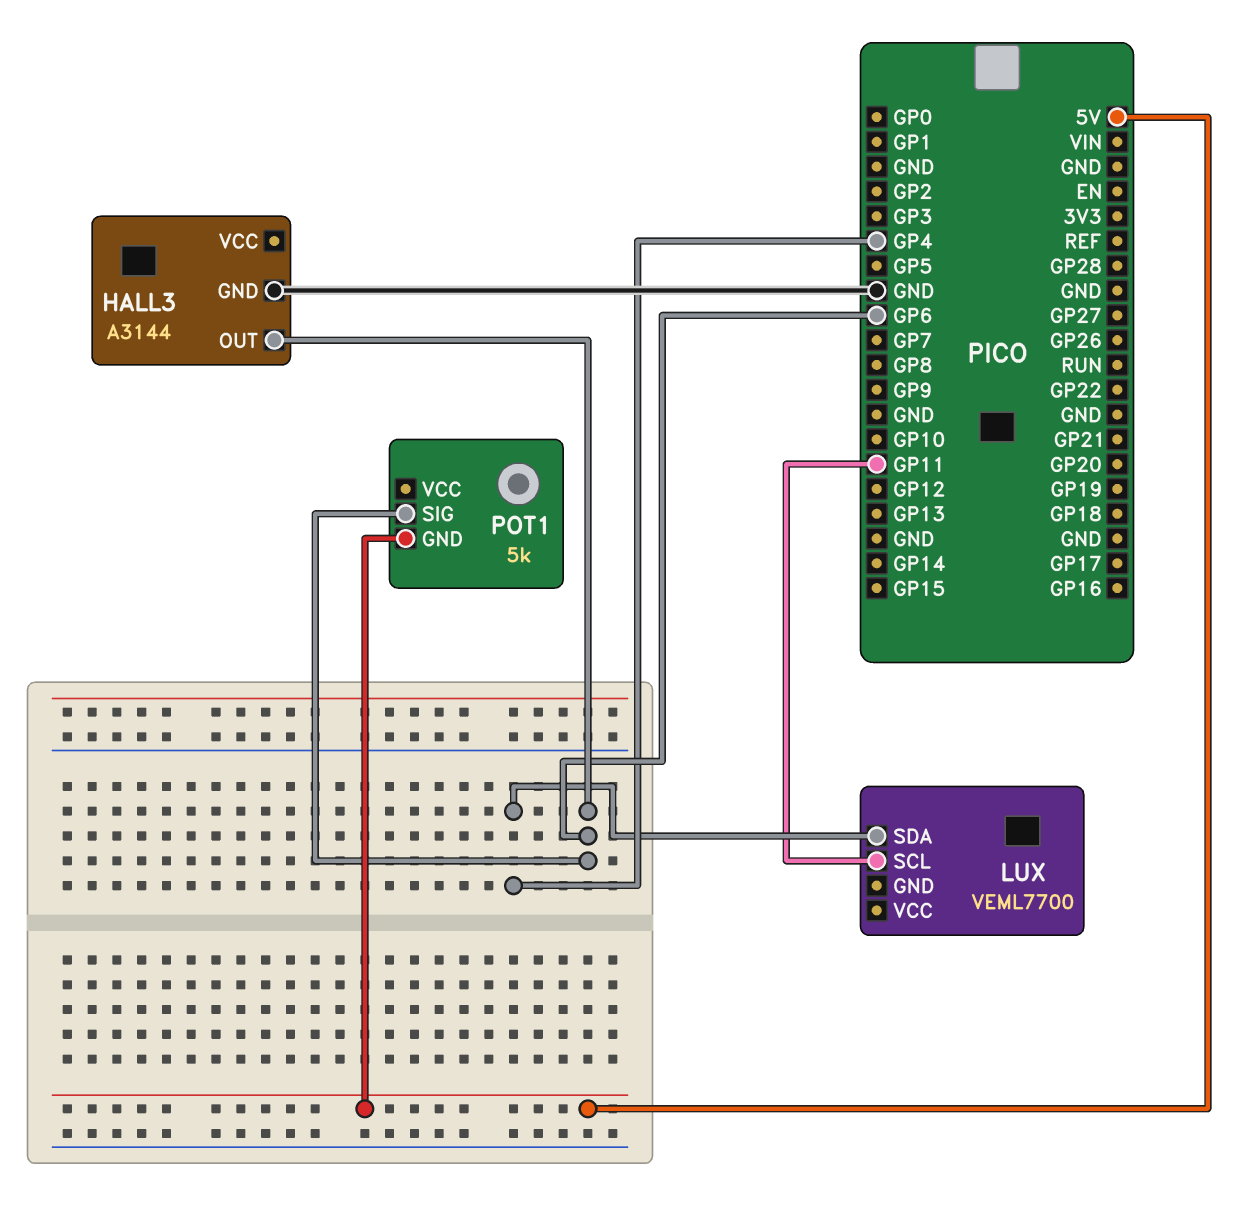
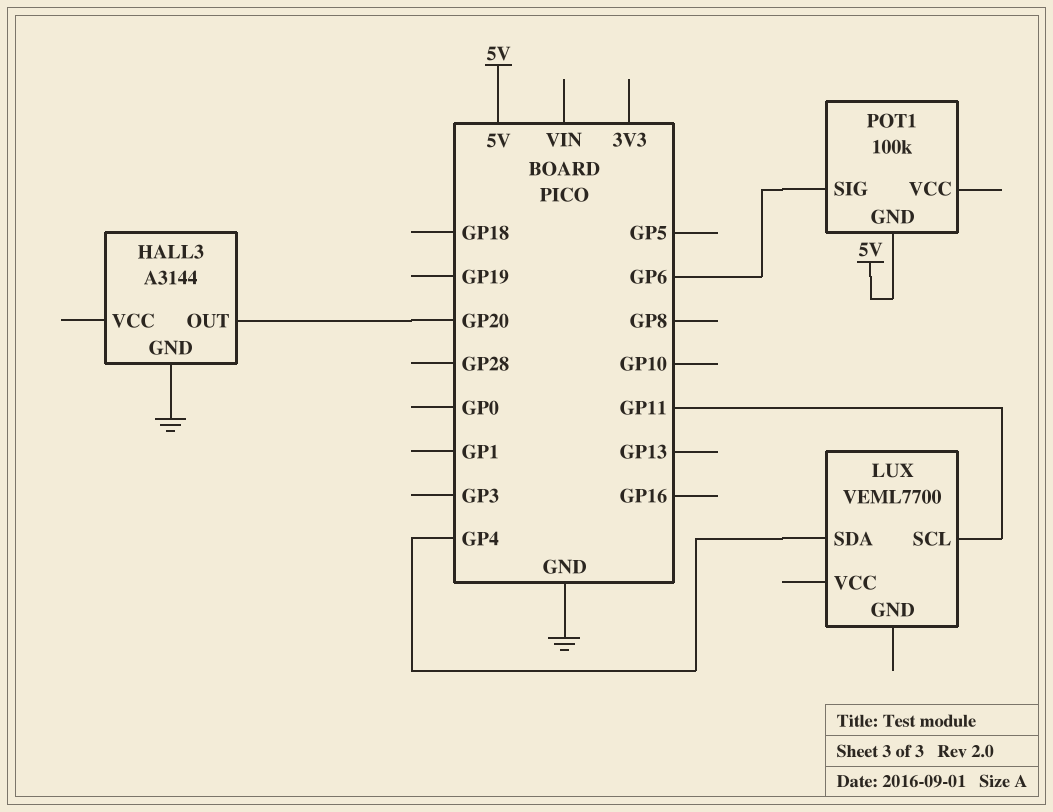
HALL3 pin OUT: GP6 -> GP20
POT1: 5k -> 100k

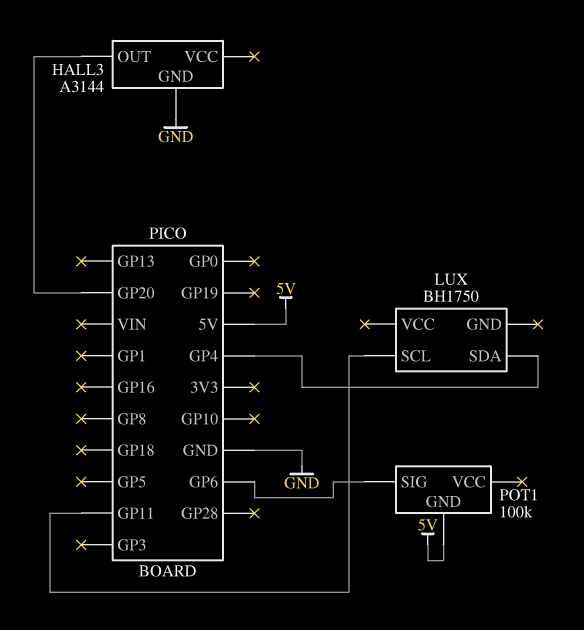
LUX: VEML7700 -> BH1750

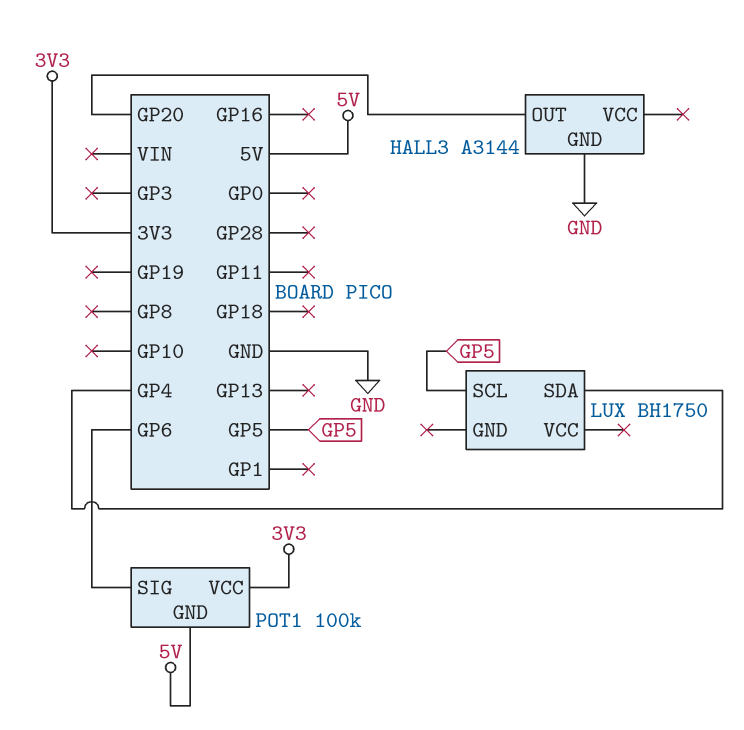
LUX pin SCL: GP11 -> GP5
POT1 pin VCC: none -> 3V3

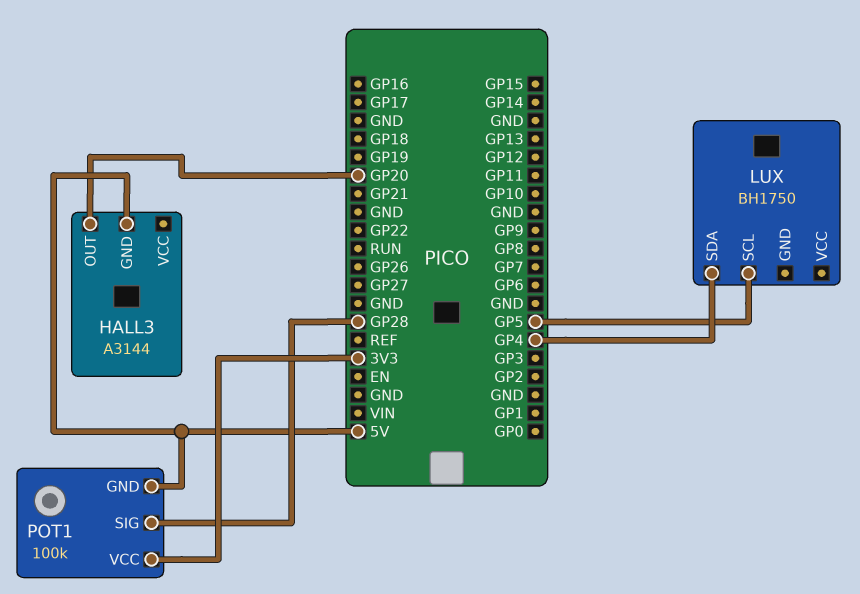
HALL3 pin GND: GND -> 5V
POT1 pin SIG: GP6 -> GP28

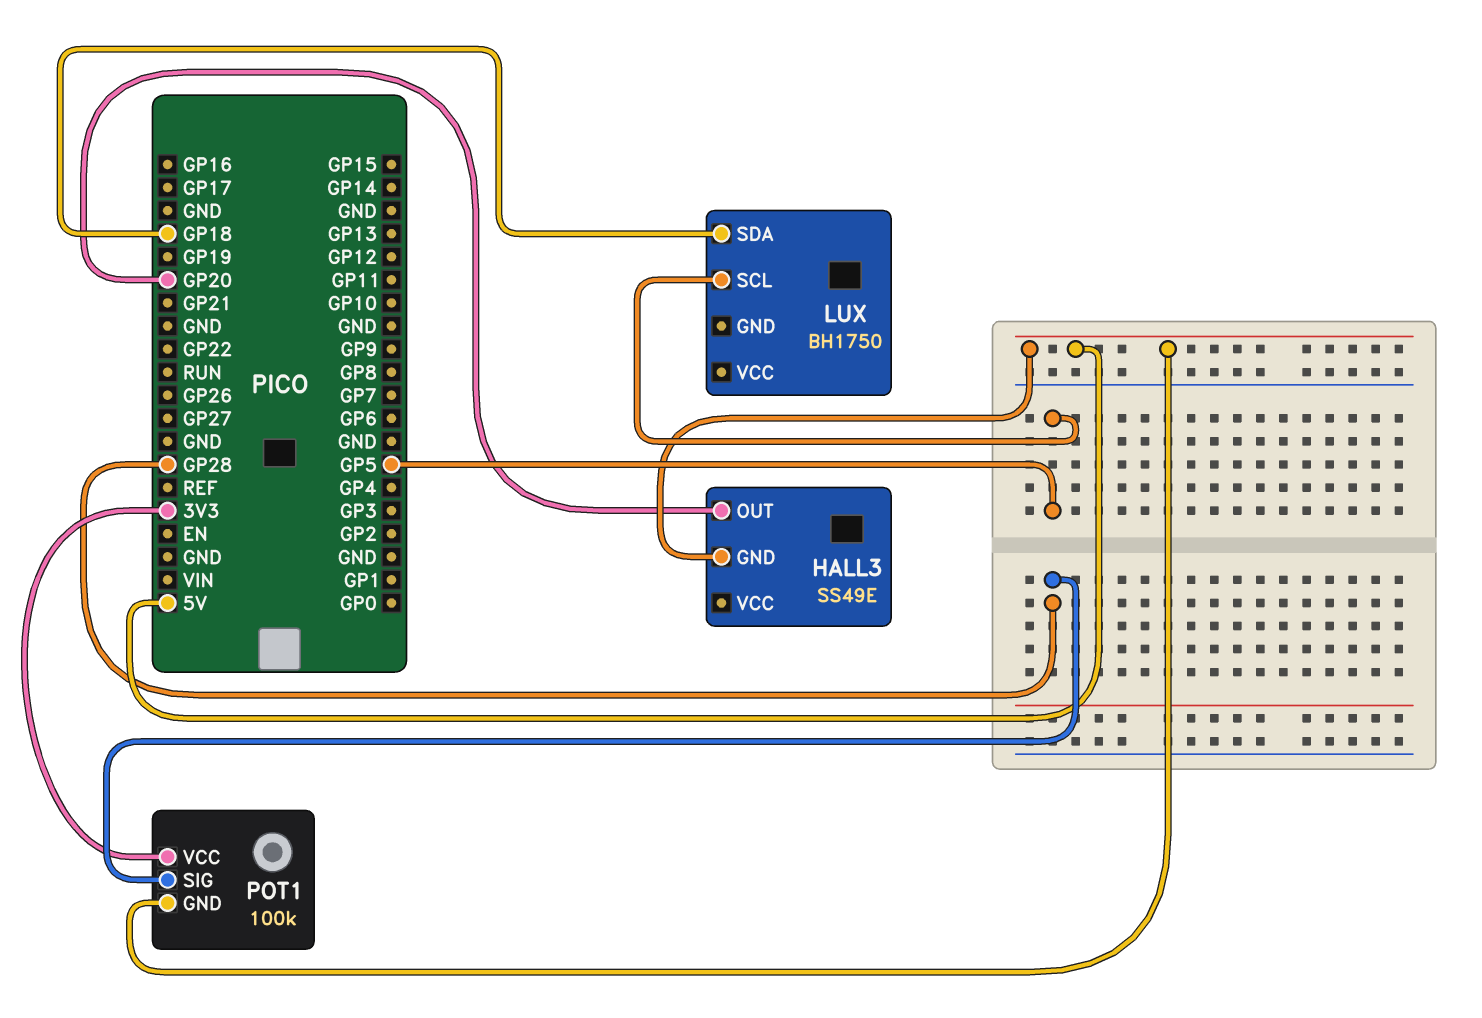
HALL3: A3144 -> SS49E
LUX pin SDA: GP4 -> GP18

